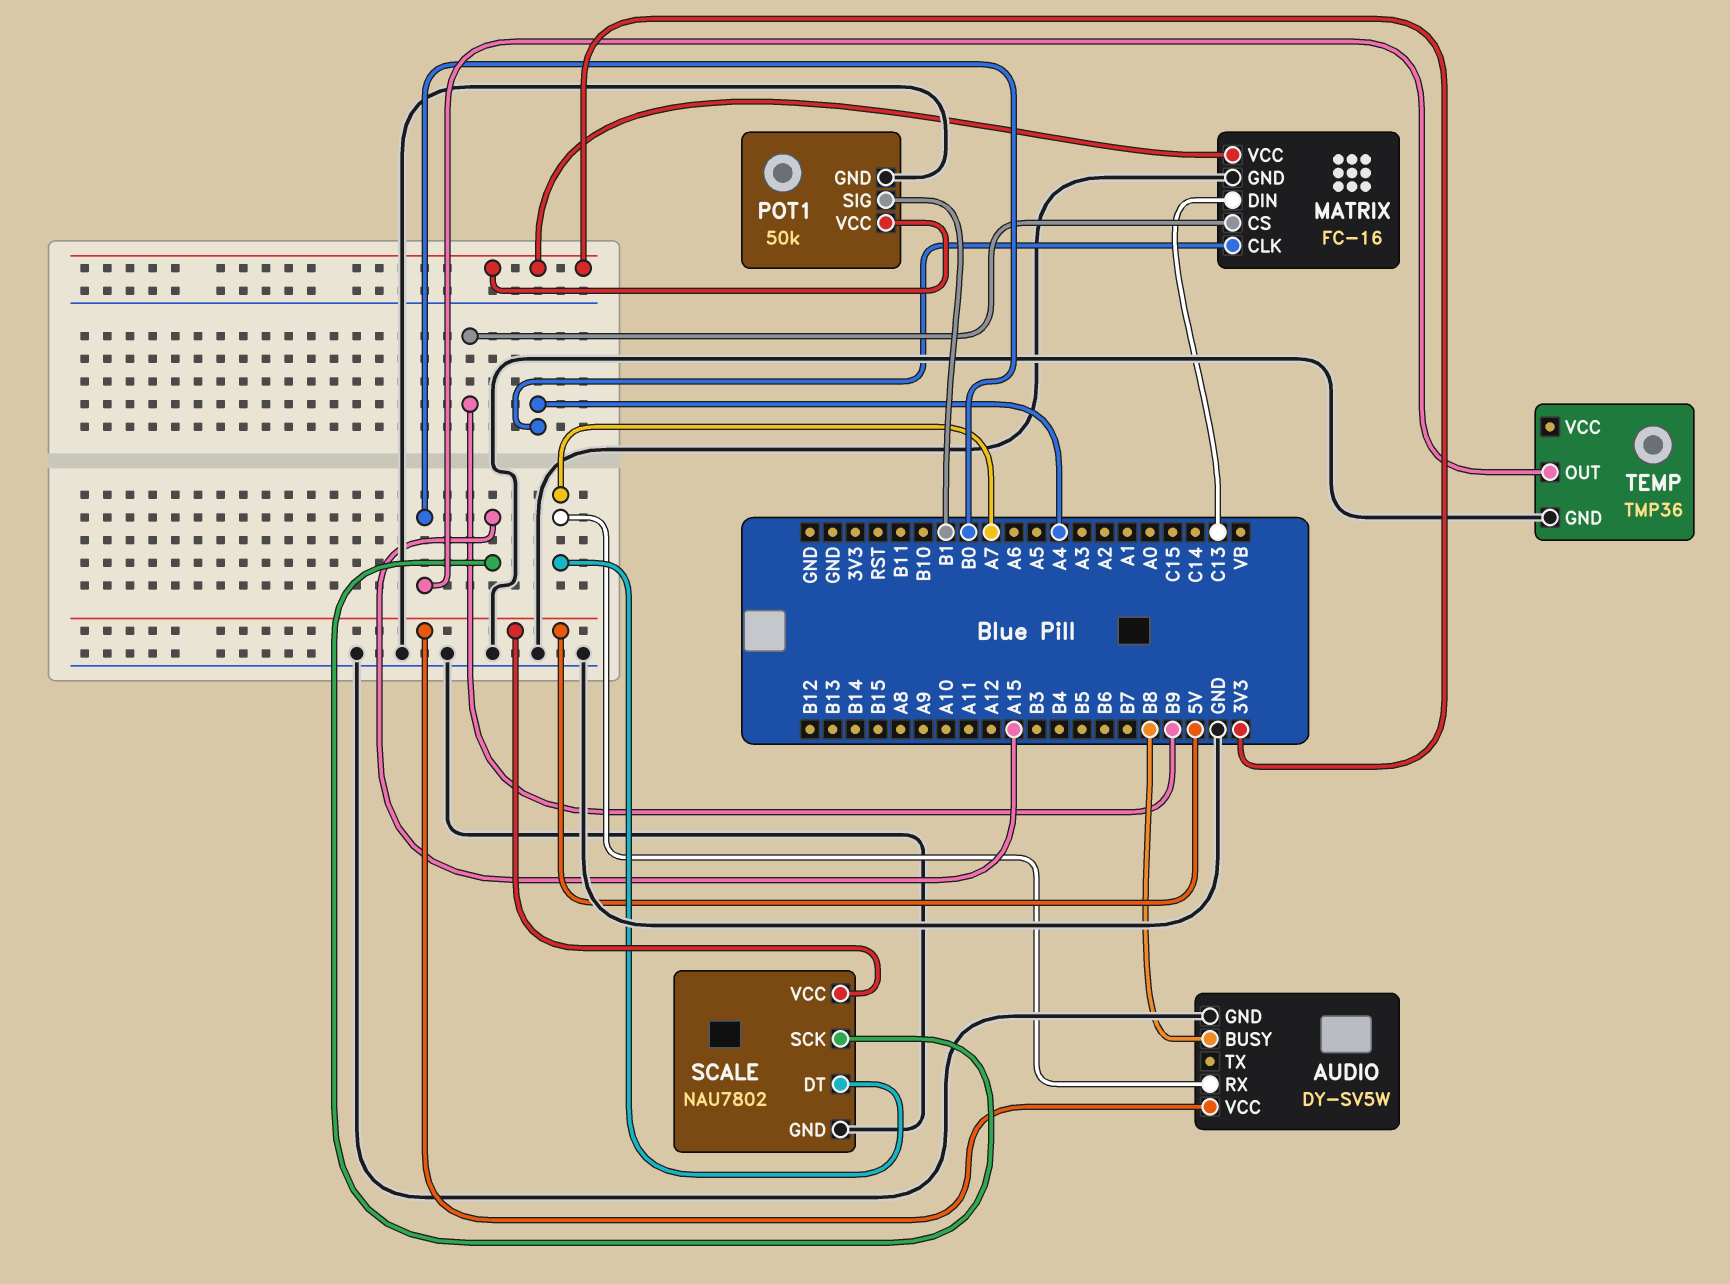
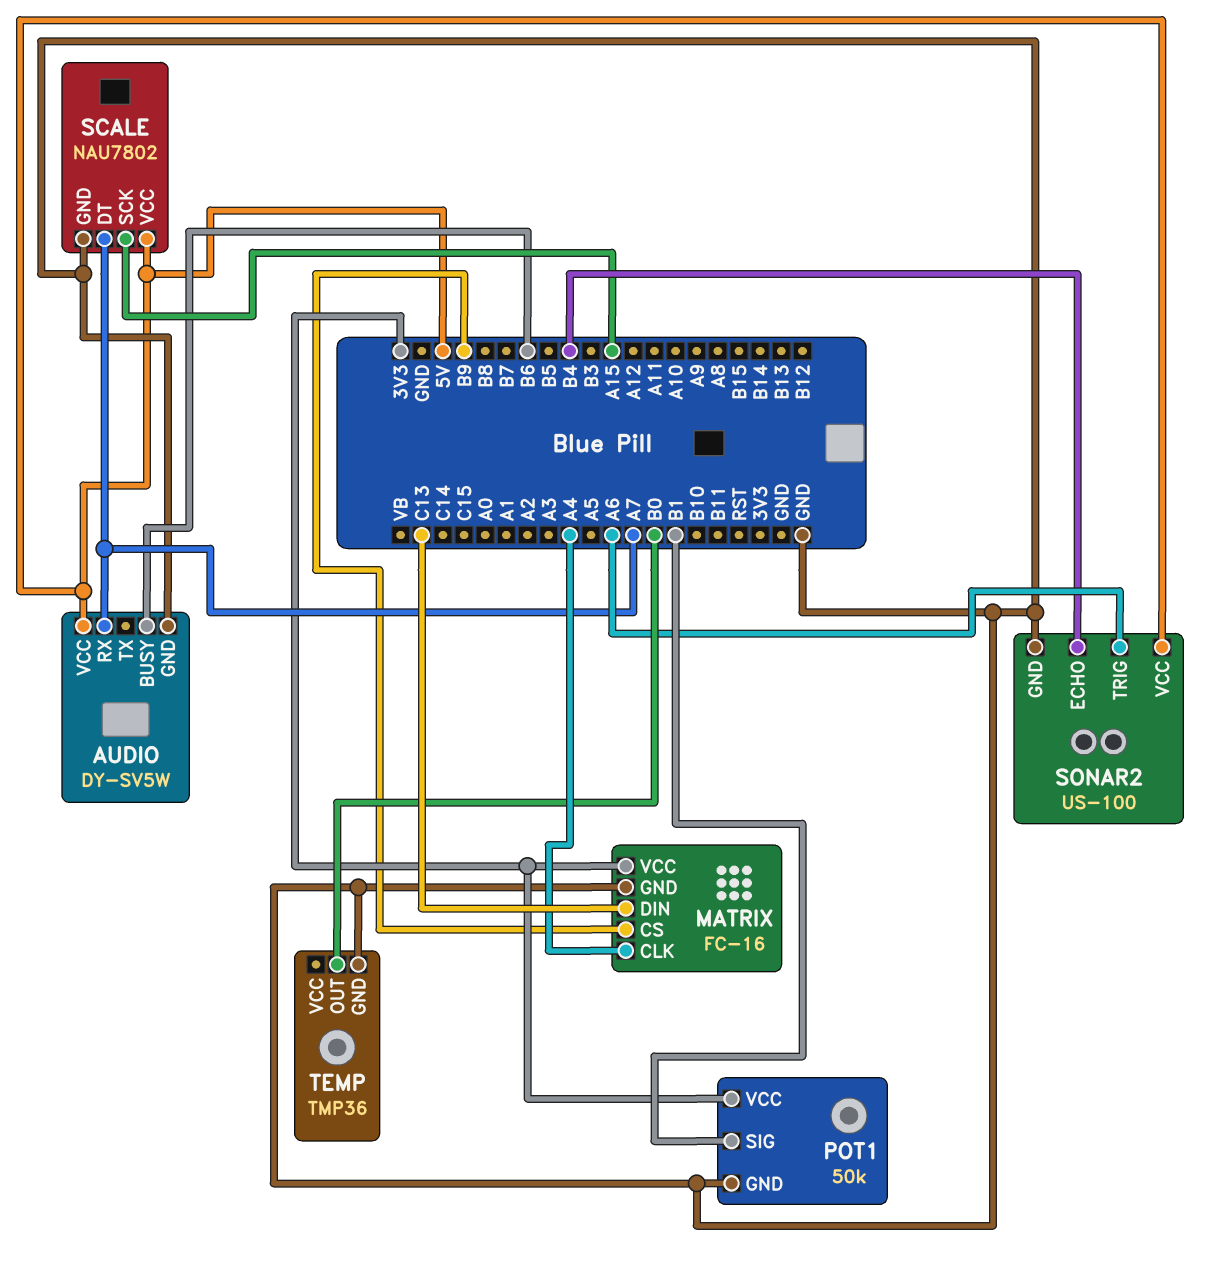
AUDIO pin BUSY: B8 -> B6
SONAR2: none -> US-100
SONAR2 pin ECHO: none -> B4
SONAR2 pin GND: none -> GND
SONAR2 pin TRIG: none -> A6
SONAR2 pin VCC: none -> 5V

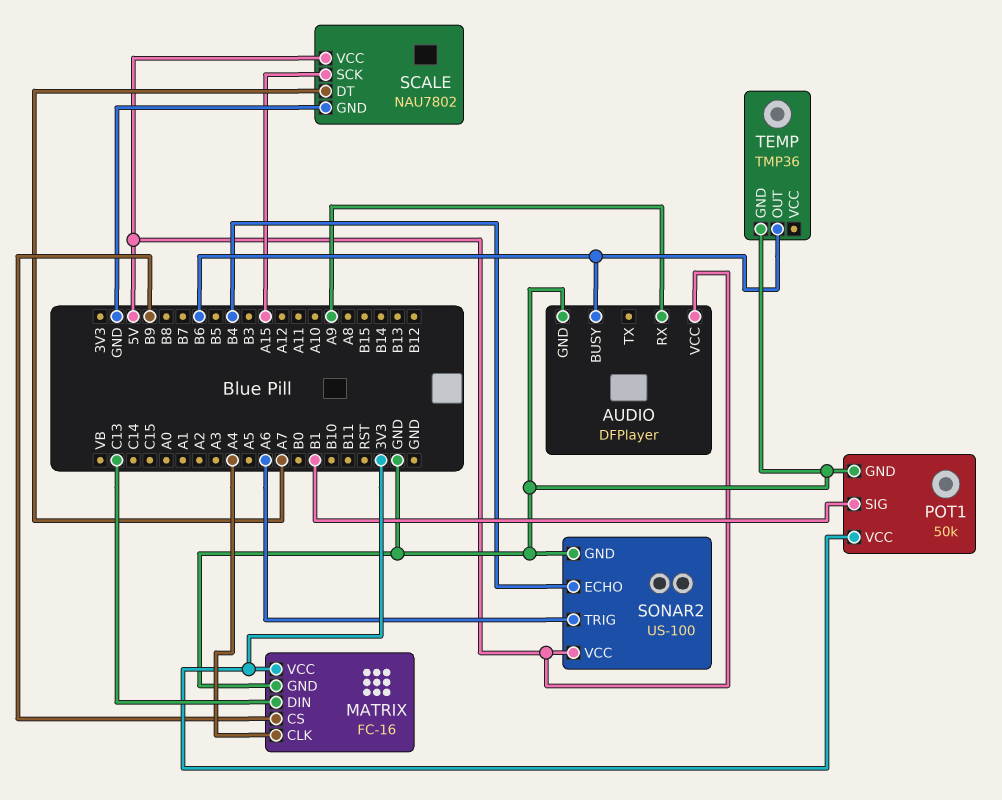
AUDIO: DY-SV5W -> DFPlayer
AUDIO pin RX: A7 -> A9
TEMP pin OUT: B0 -> B6

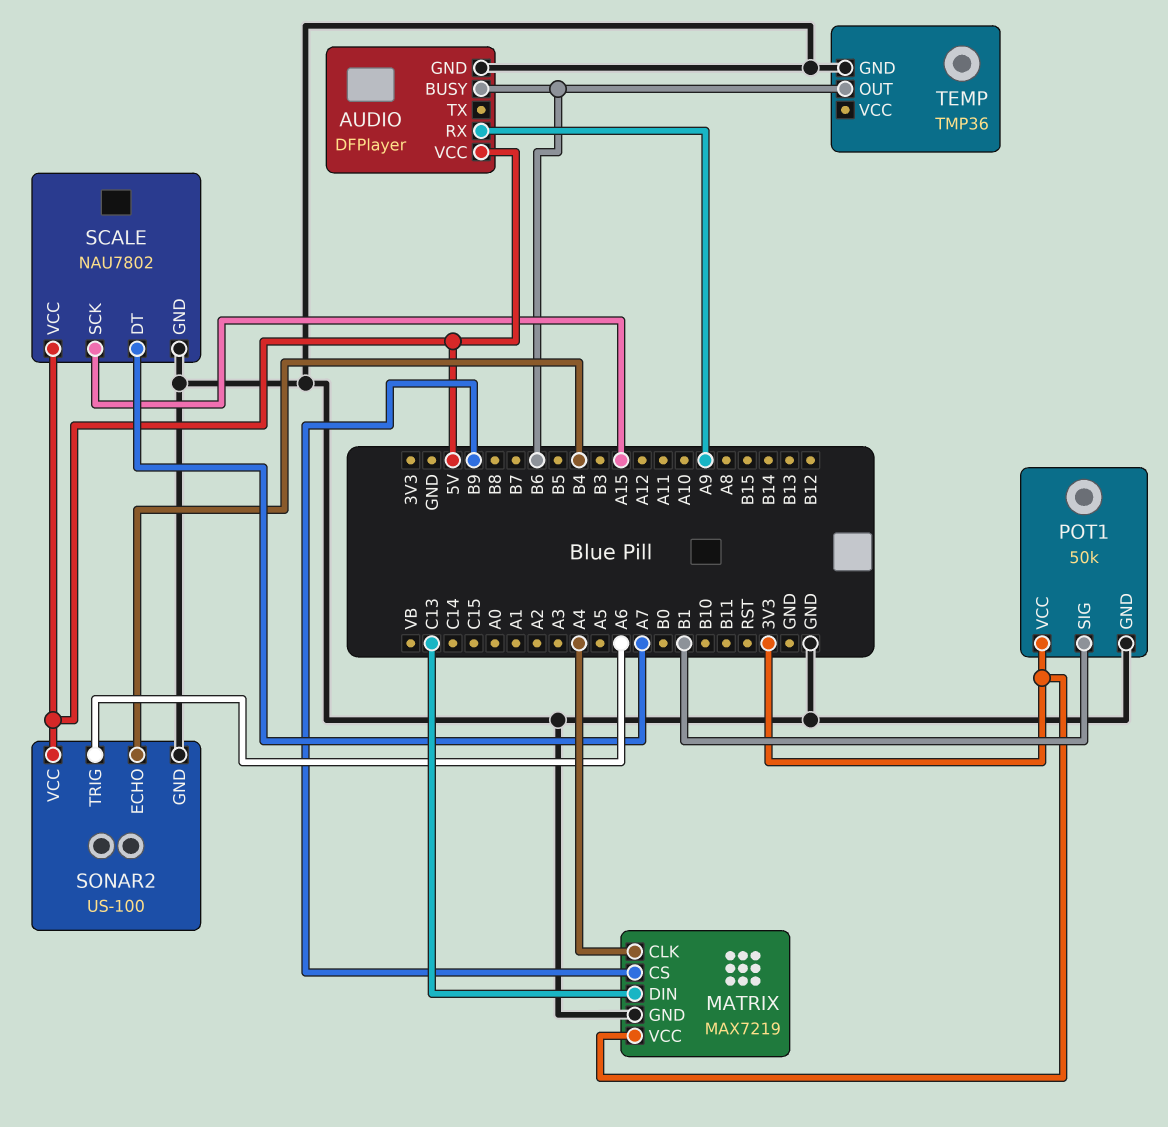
MATRIX: FC-16 -> MAX7219

